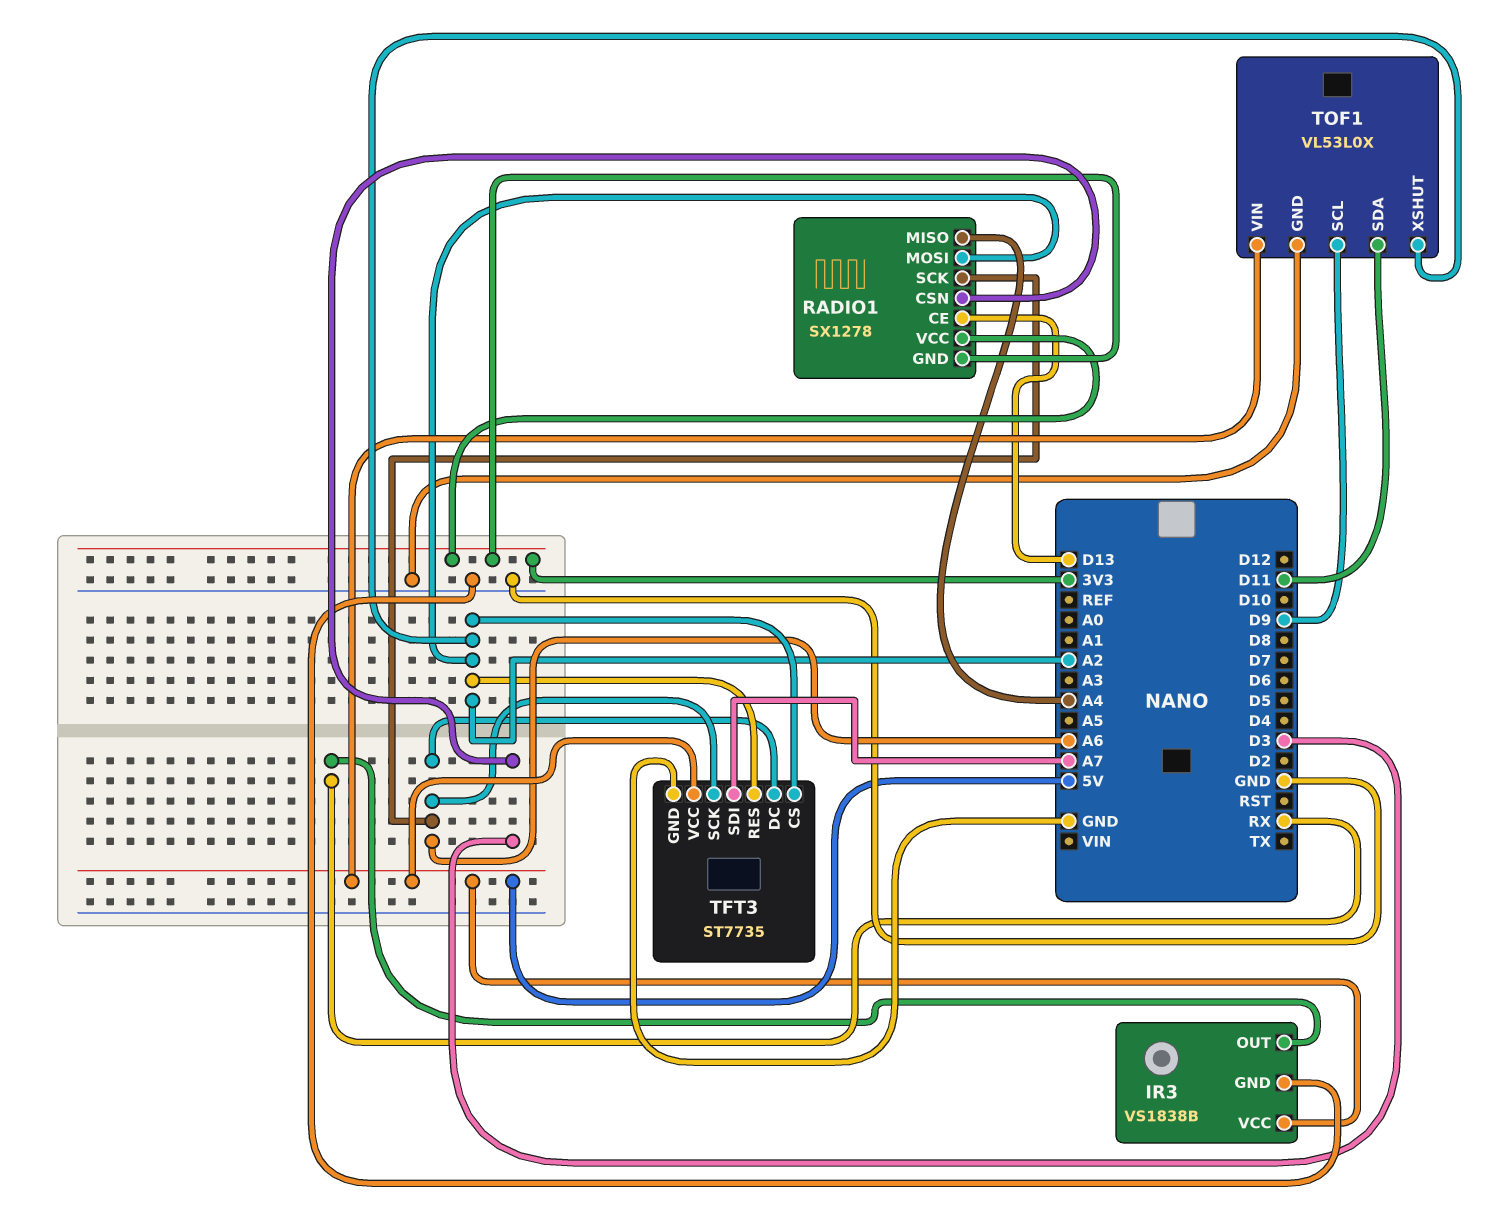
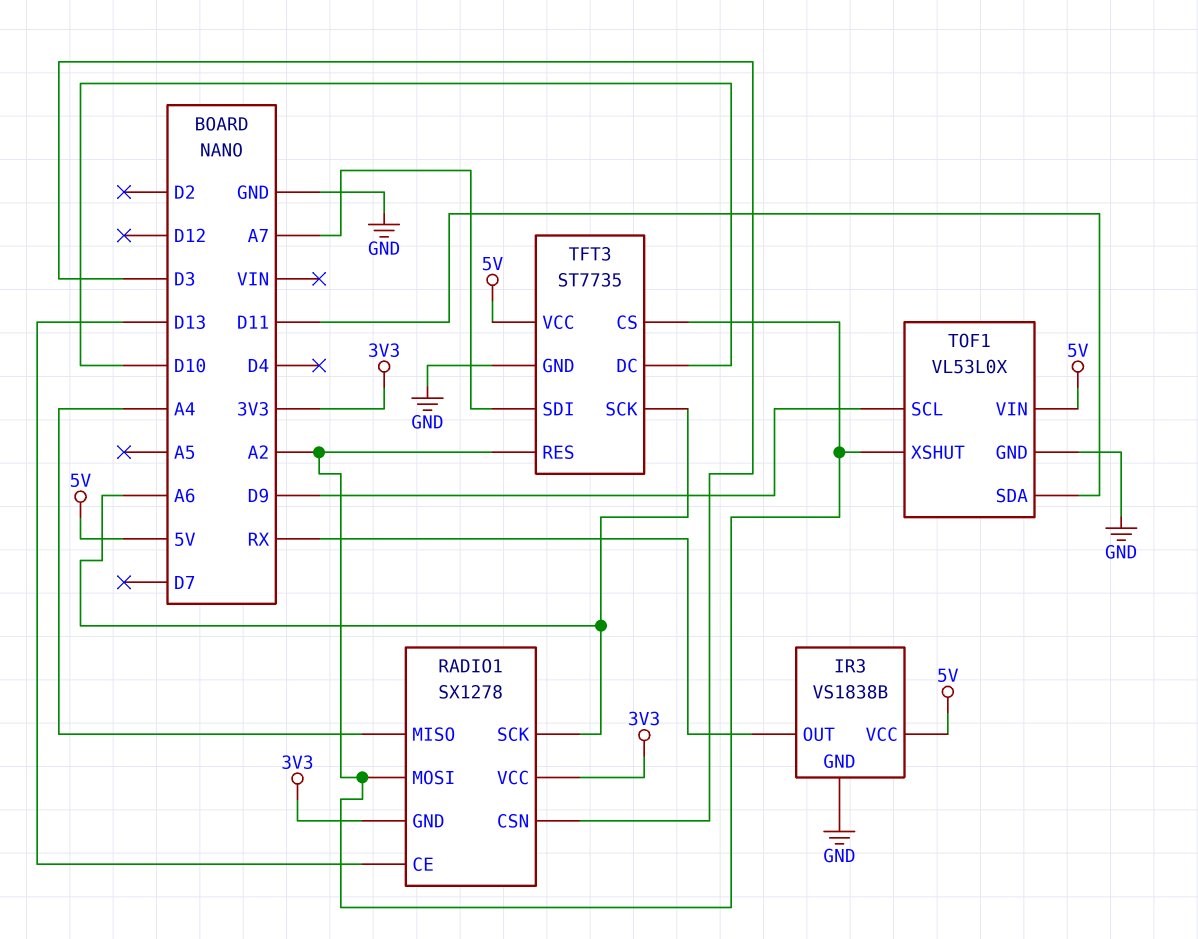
TFT3 pin DC: A6 -> D10

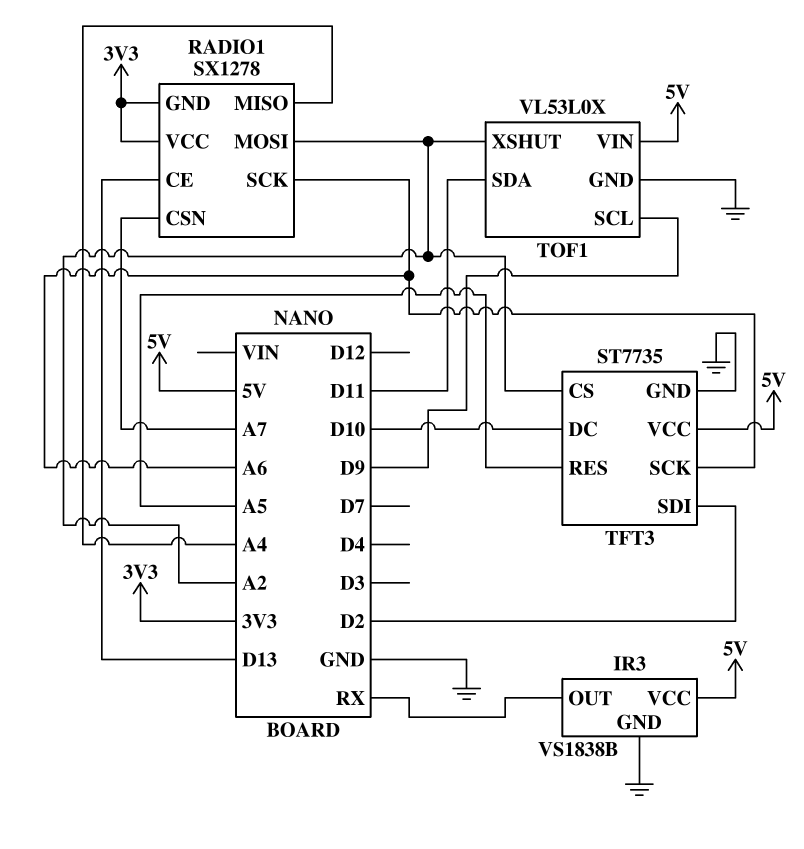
RADIO1 pin CSN: D3 -> A7
TFT3 pin RES: A2 -> A5
TFT3 pin SDI: A7 -> D2

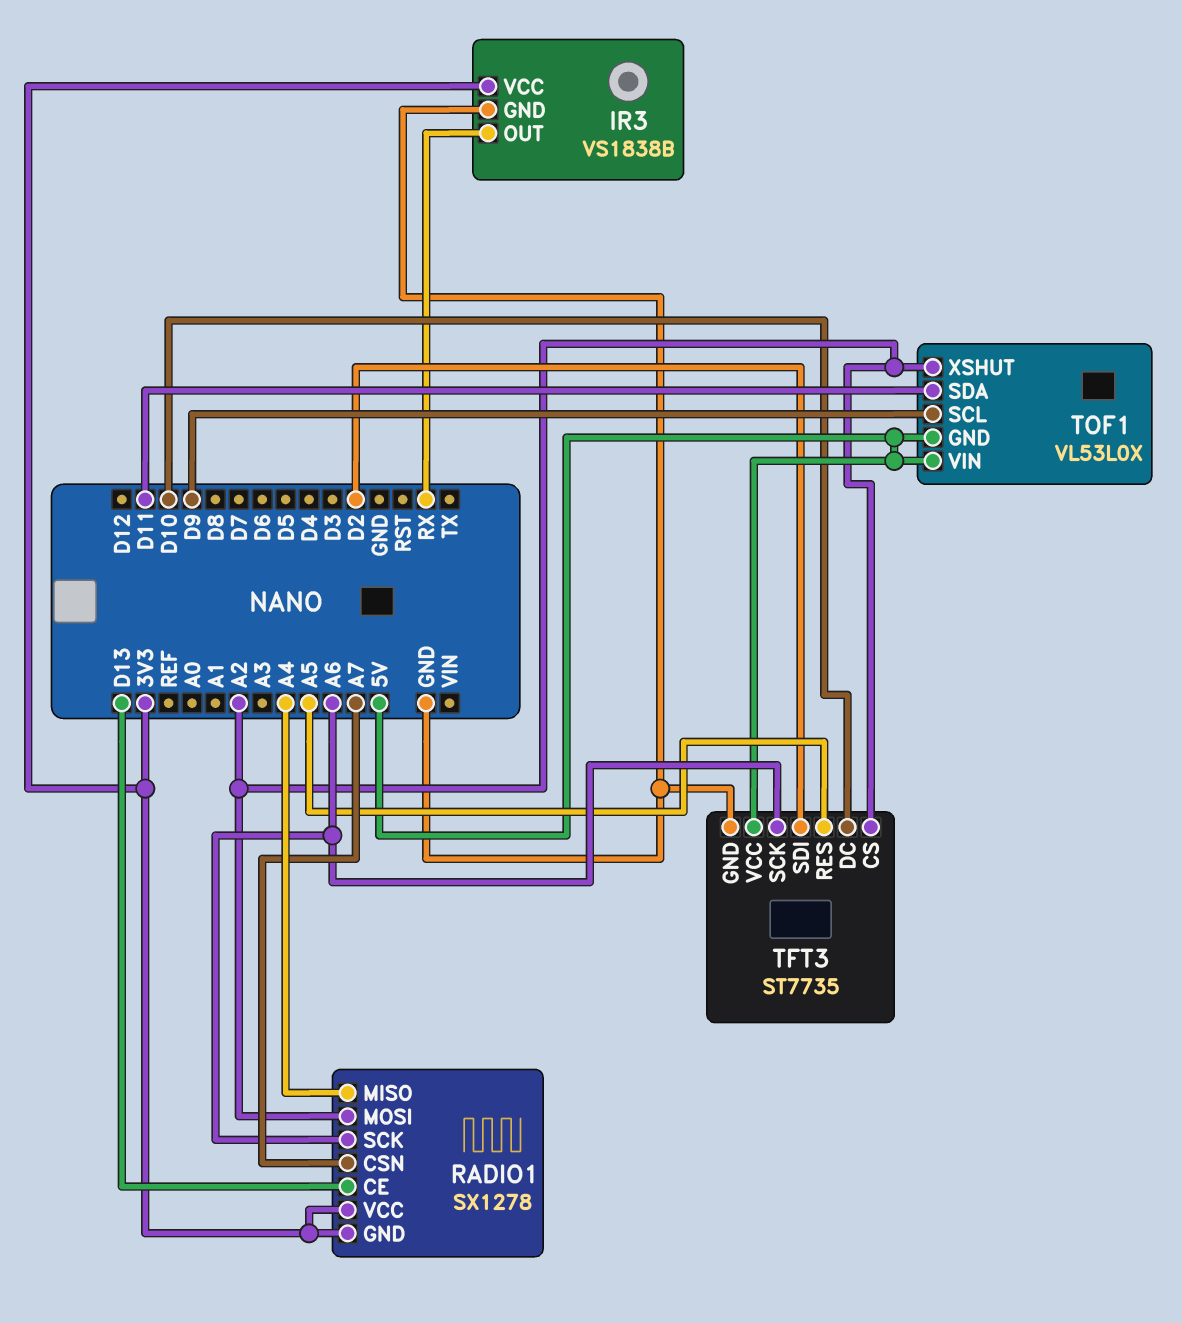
IR3 pin VCC: 5V -> 3V3
TOF1 pin GND: GND -> 5V

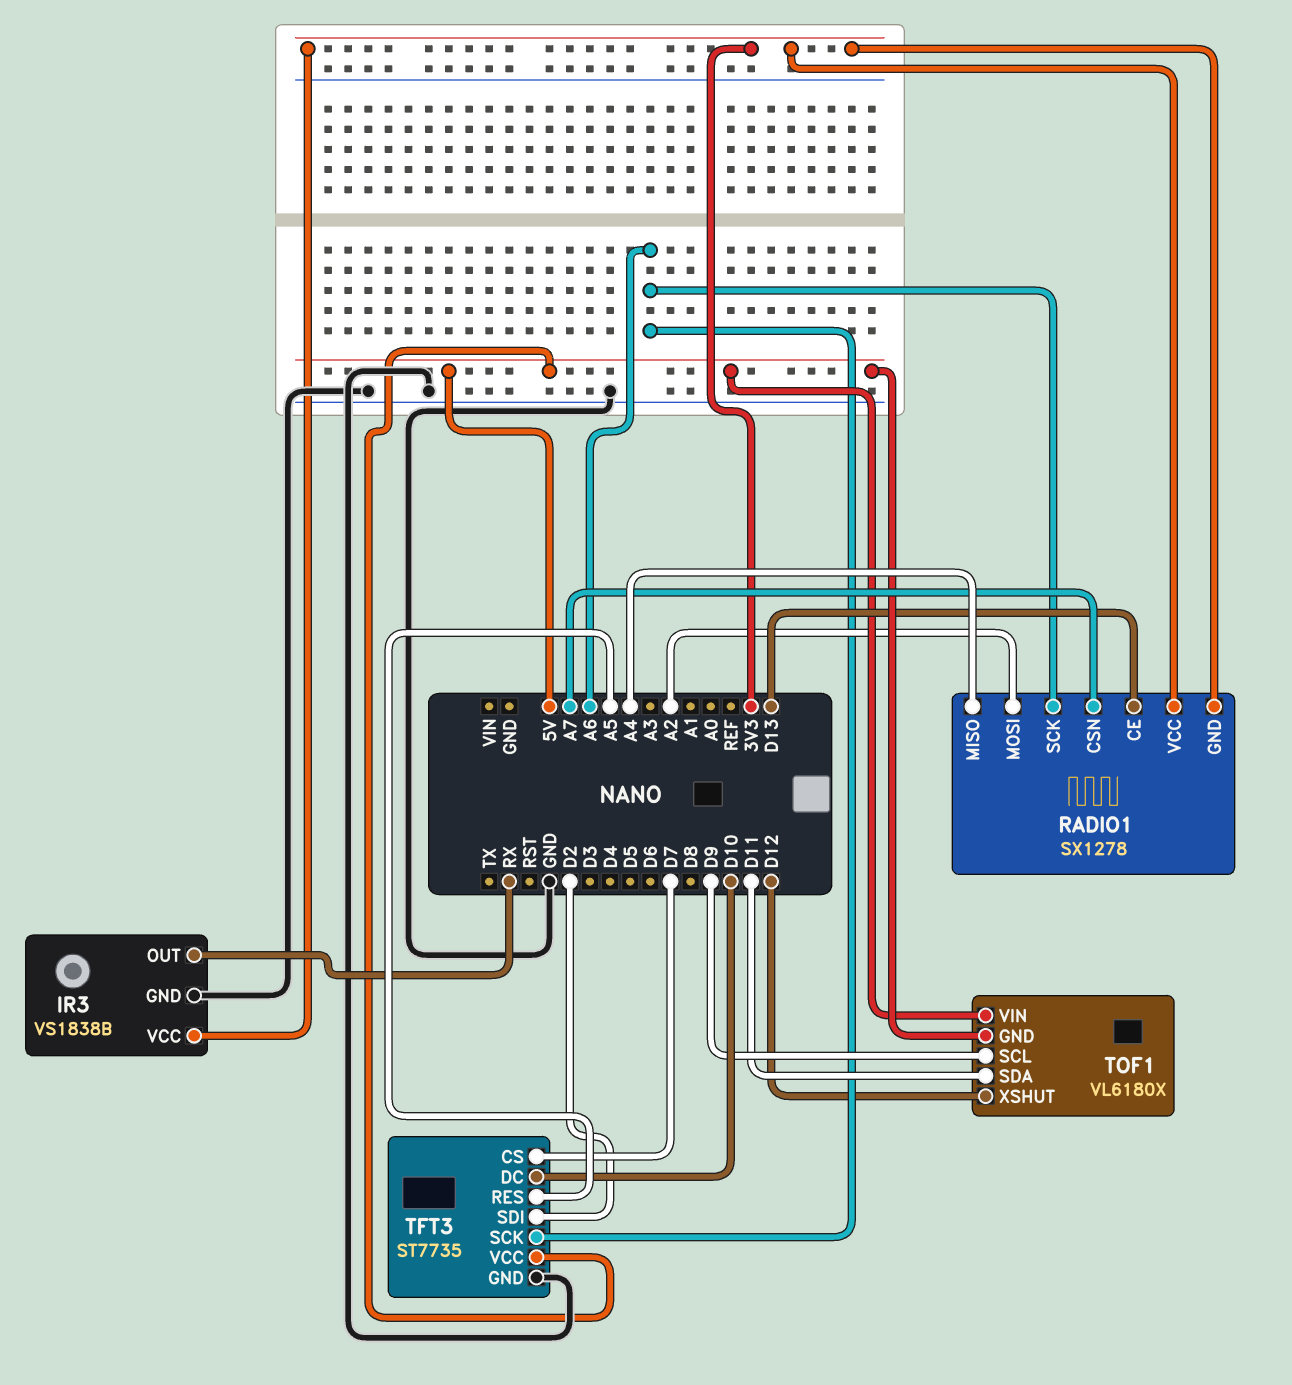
TFT3 pin CS: A2 -> D7
TOF1: VL53L0X -> VL6180X
TOF1 pin XSHUT: A2 -> D12

